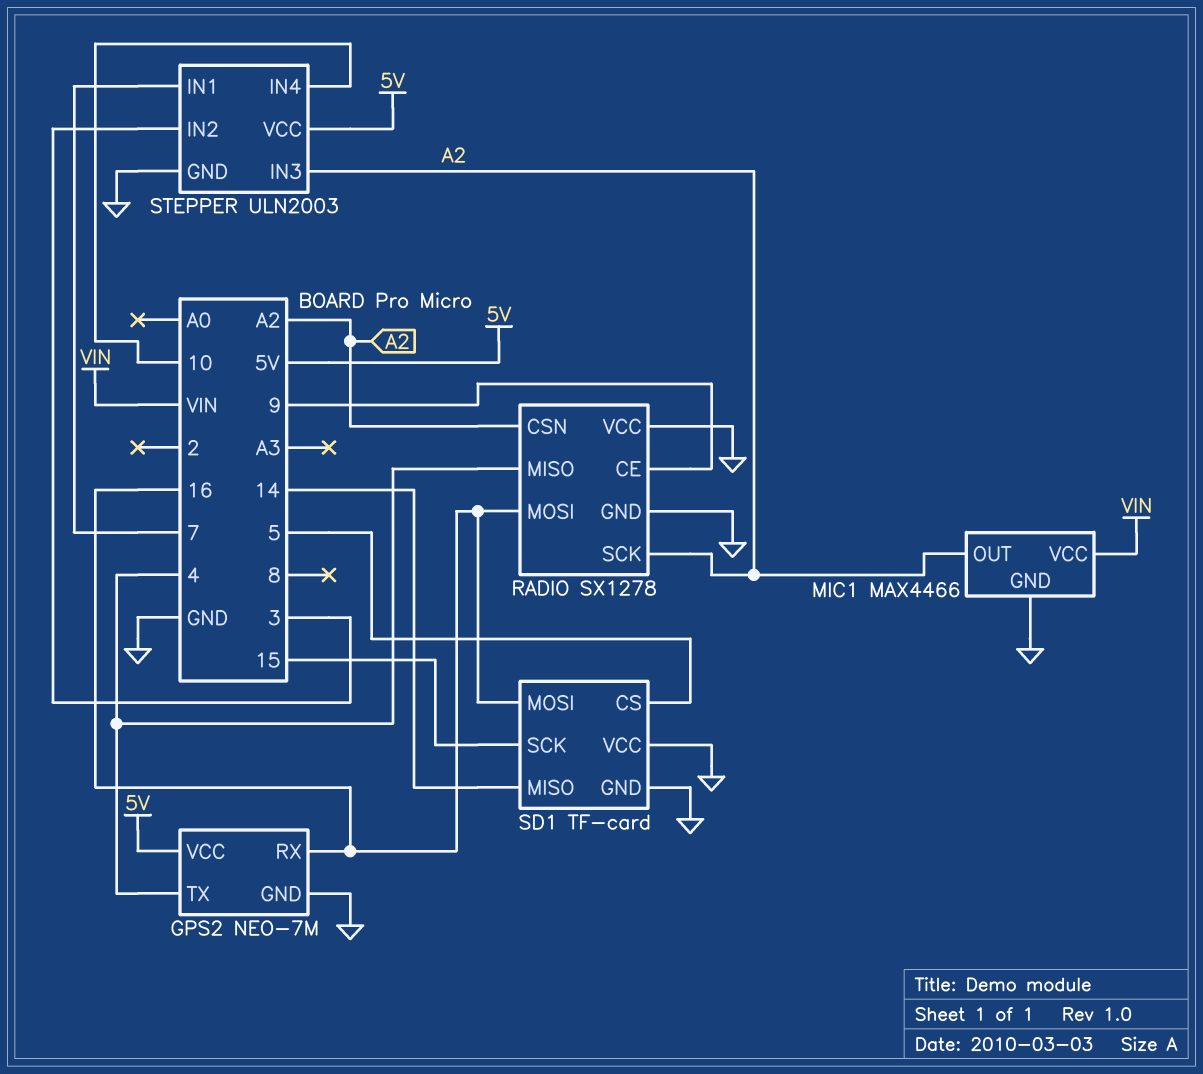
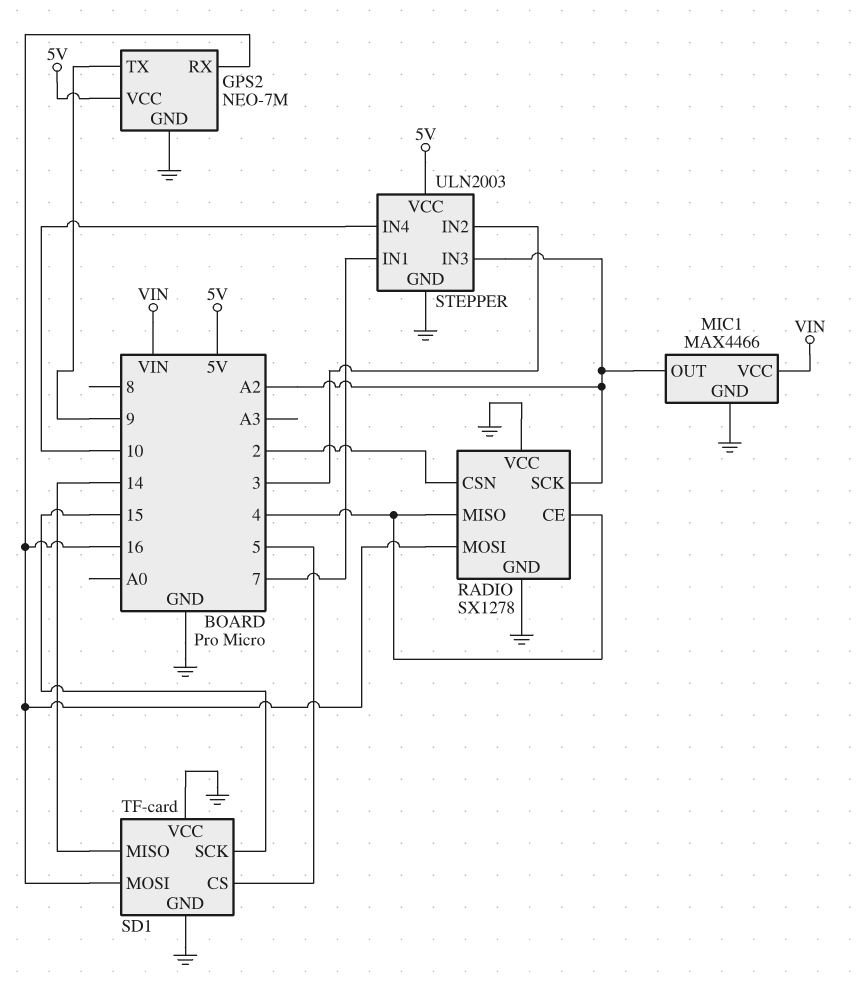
GPS2 pin TX: 4 -> 9
RADIO pin CE: 9 -> 4
RADIO pin CSN: A2 -> 2

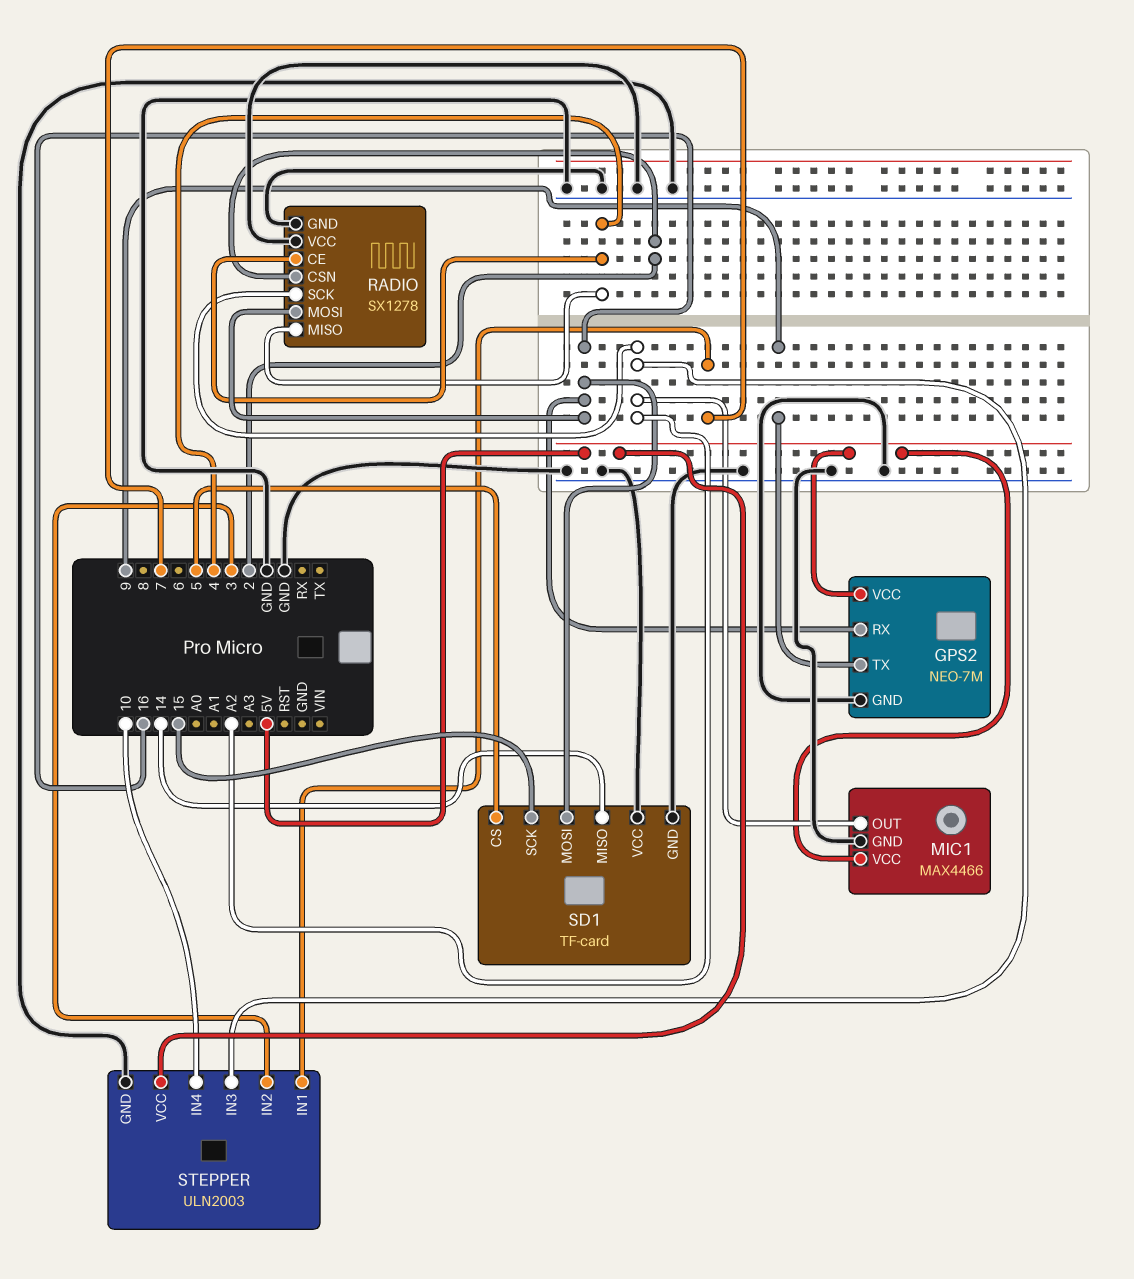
MIC1 pin VCC: VIN -> 5V

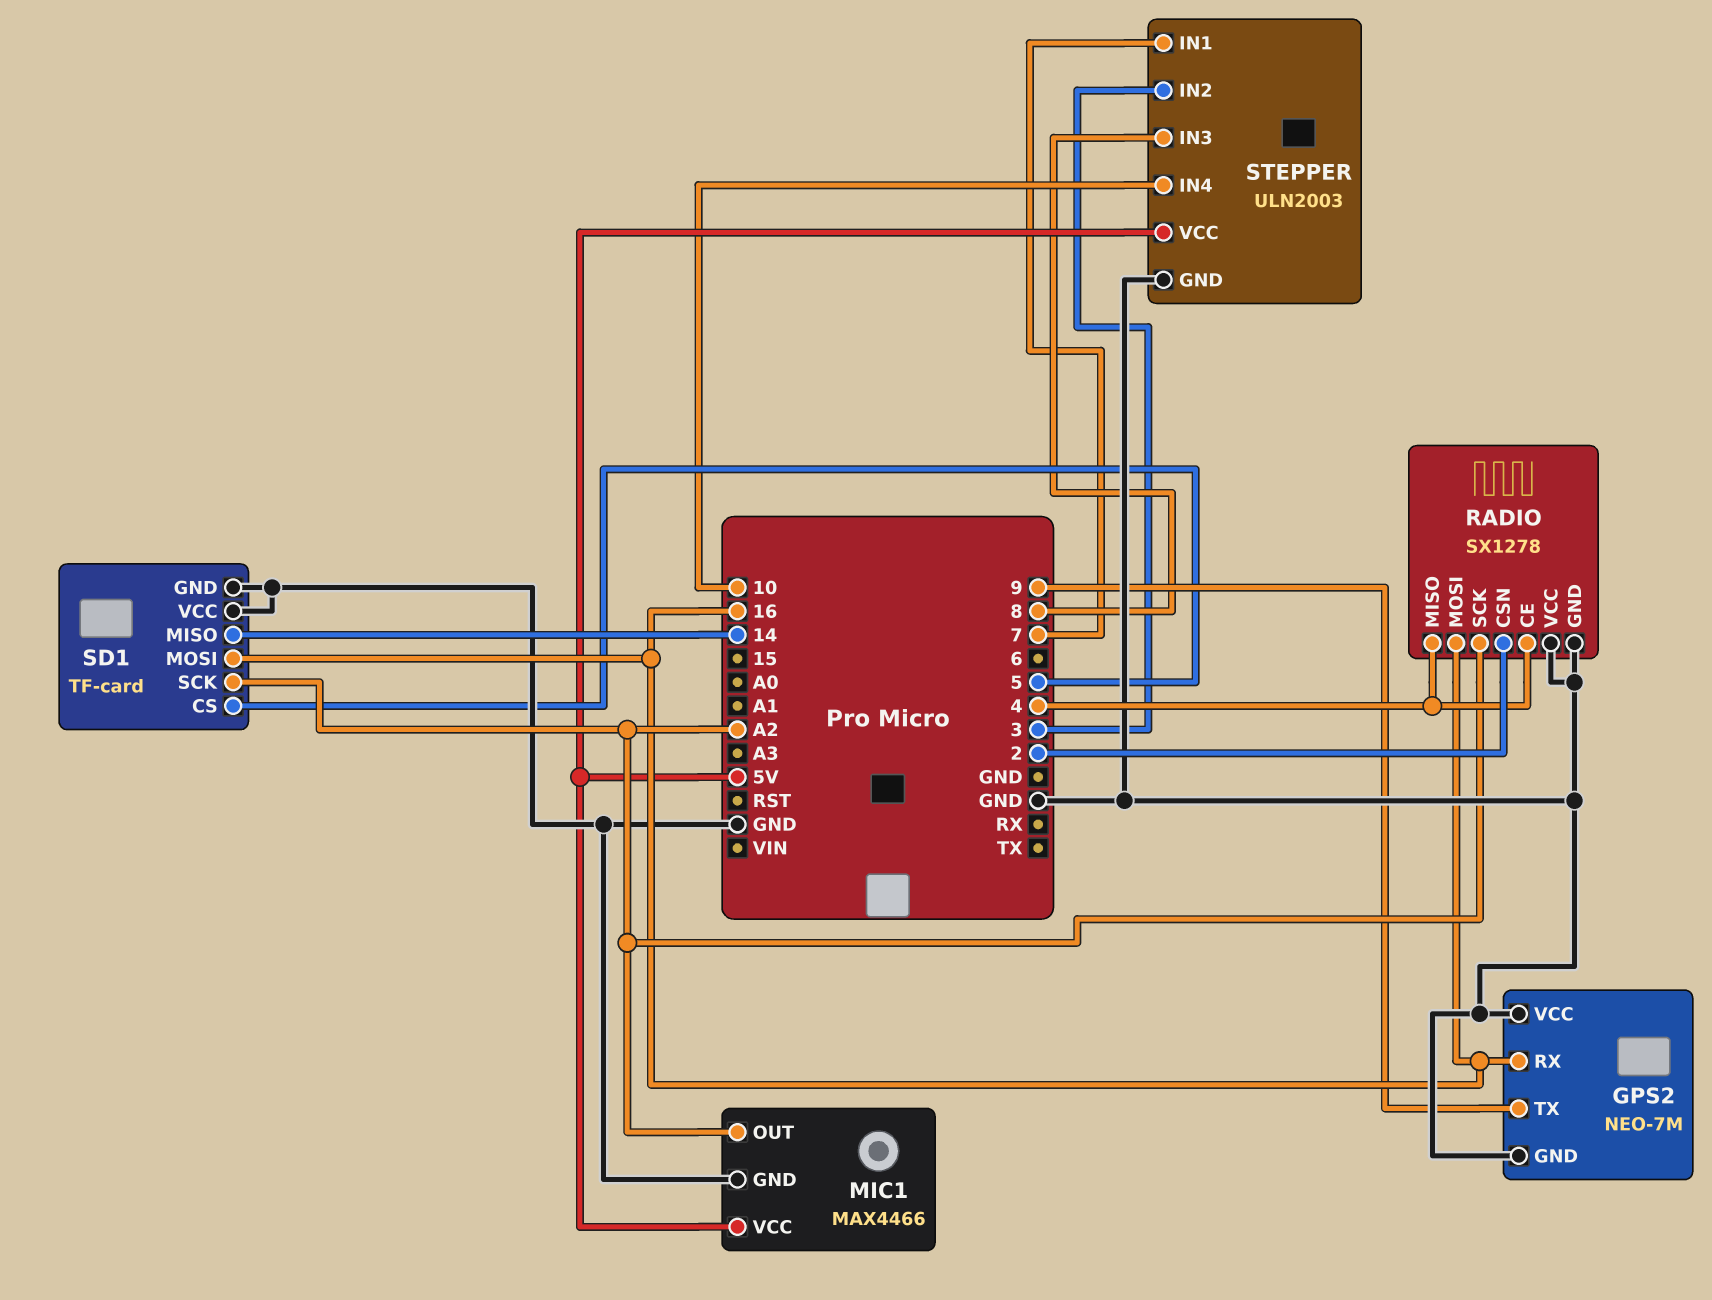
GPS2 pin VCC: 5V -> GND
SD1 pin SCK: 15 -> A2
STEPPER pin IN3: A2 -> 8

